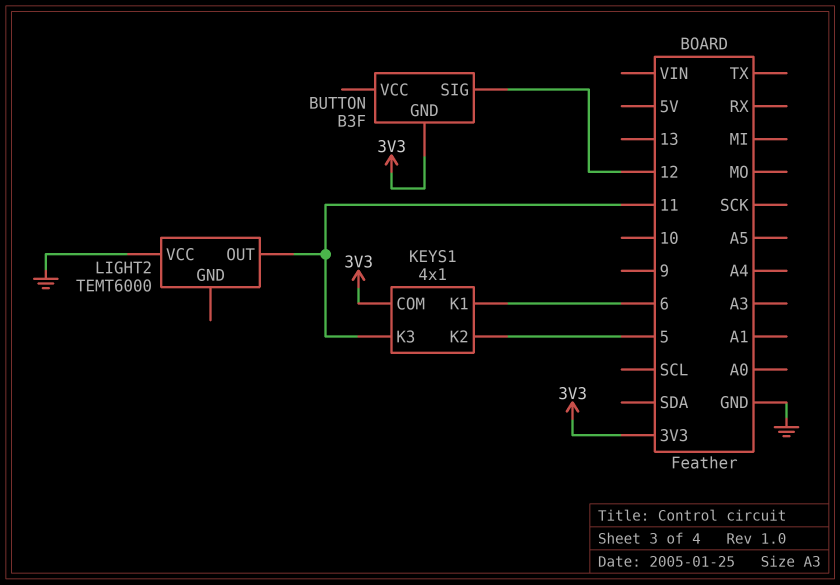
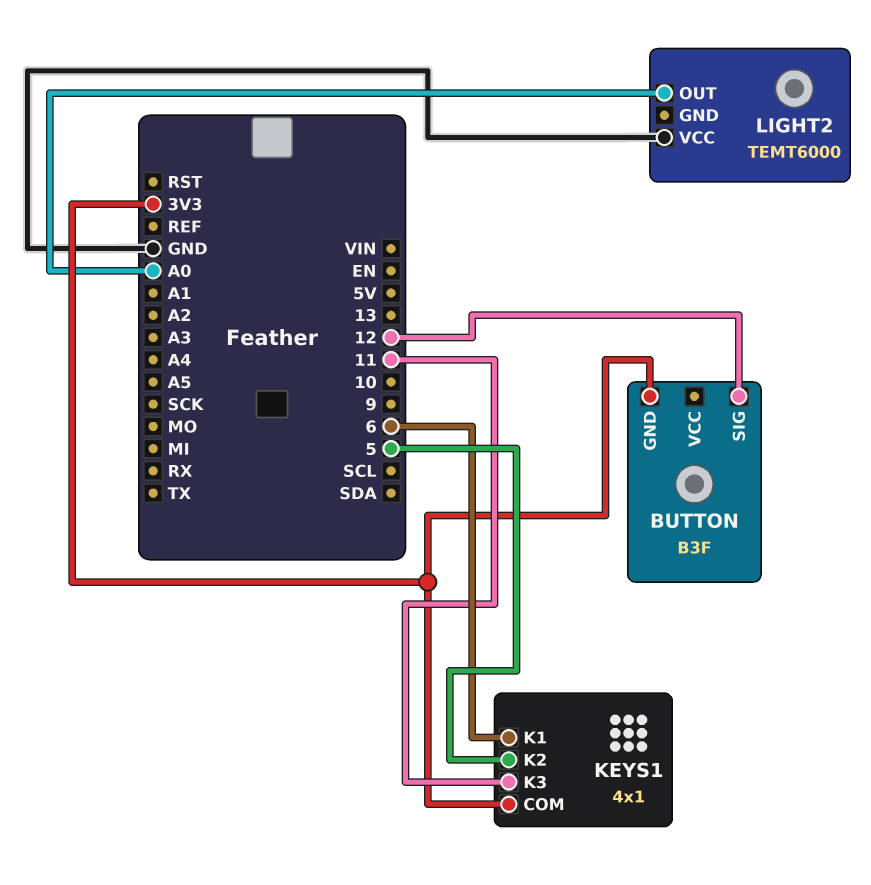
LIGHT2 pin OUT: 11 -> A0

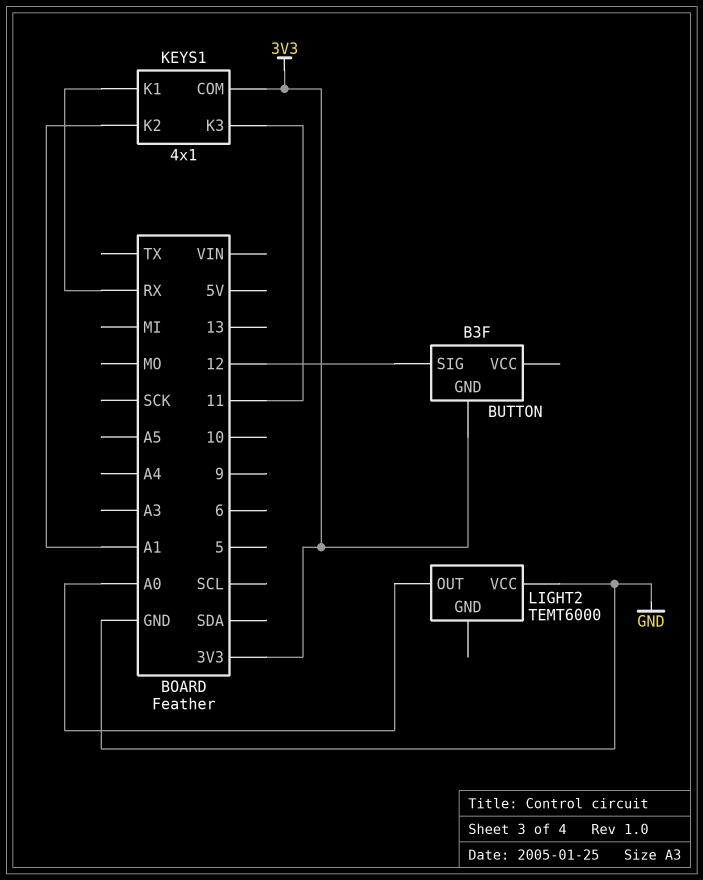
KEYS1 pin K1: 6 -> RX
KEYS1 pin K2: 5 -> A1

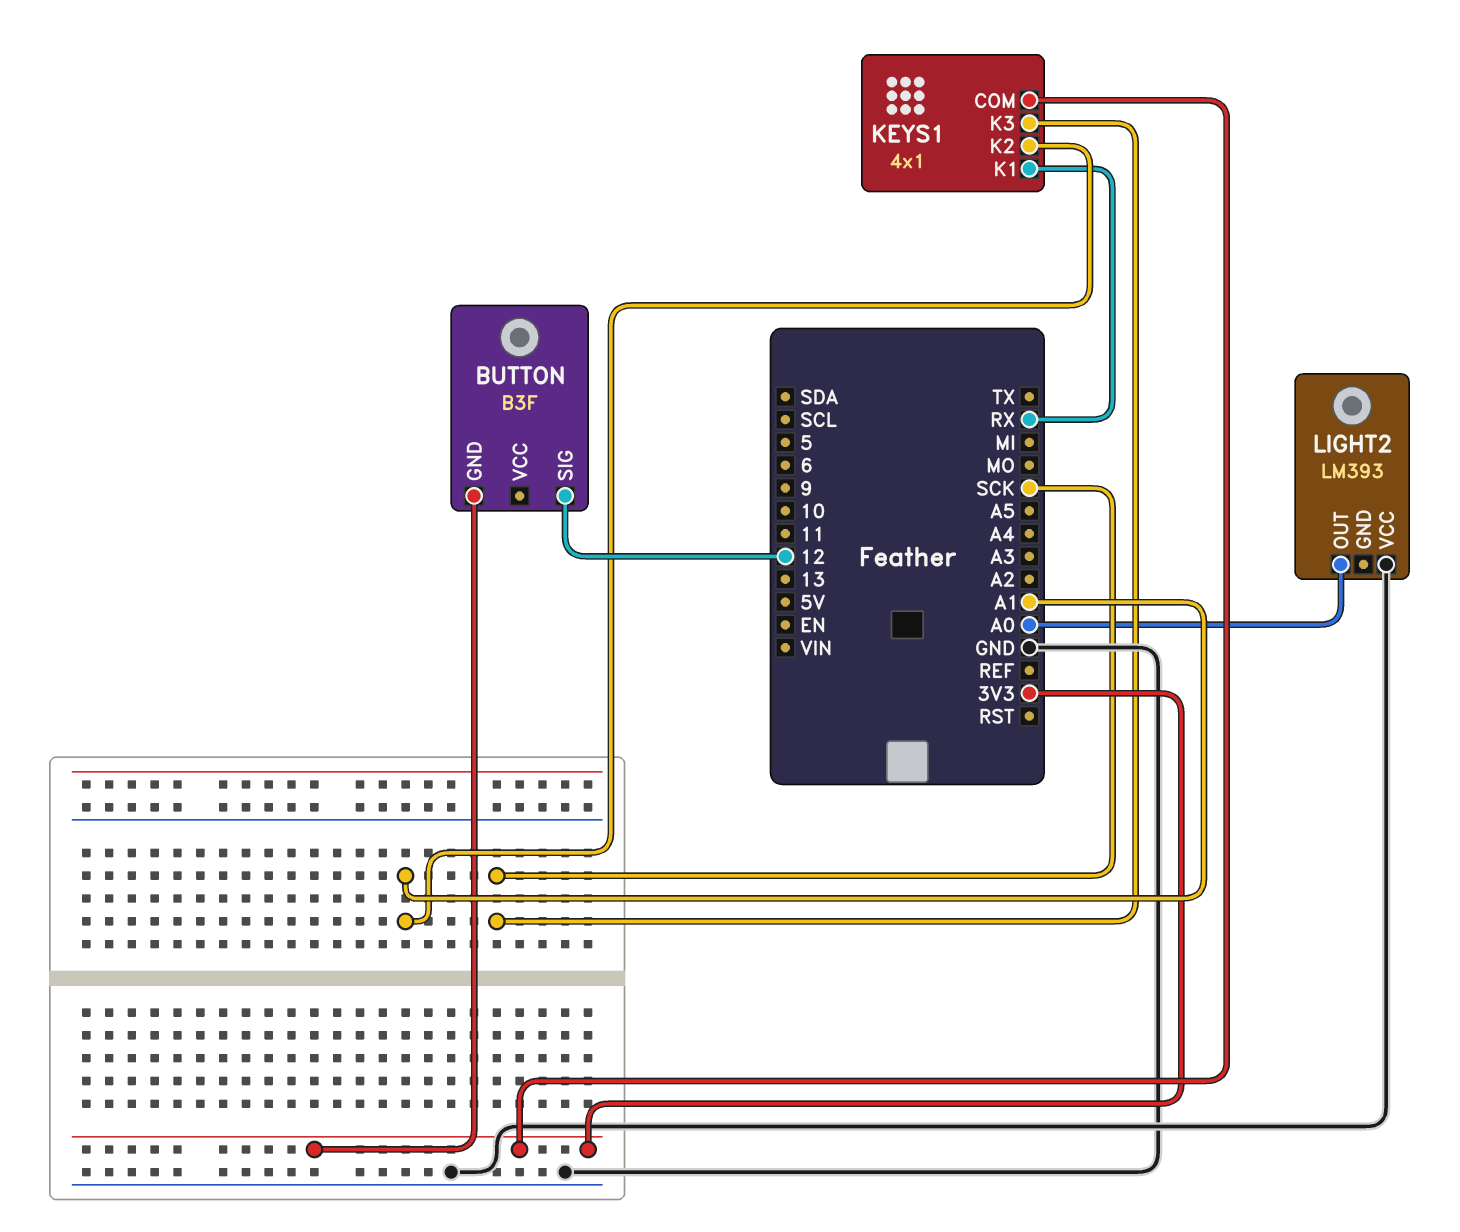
KEYS1 pin K3: 11 -> SCK
LIGHT2: TEMT6000 -> LM393

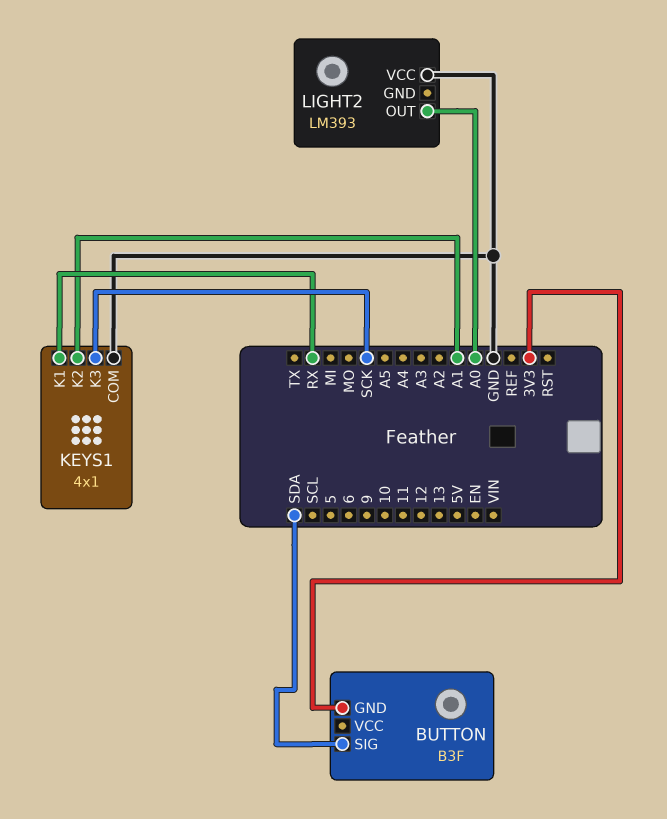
BUTTON pin SIG: 12 -> SDA
KEYS1 pin COM: 3V3 -> GND

